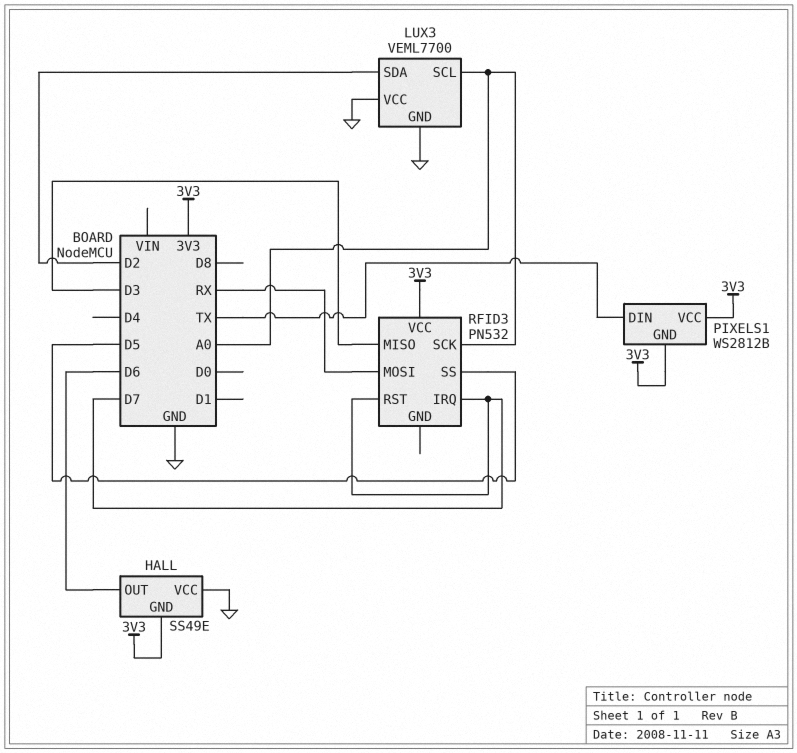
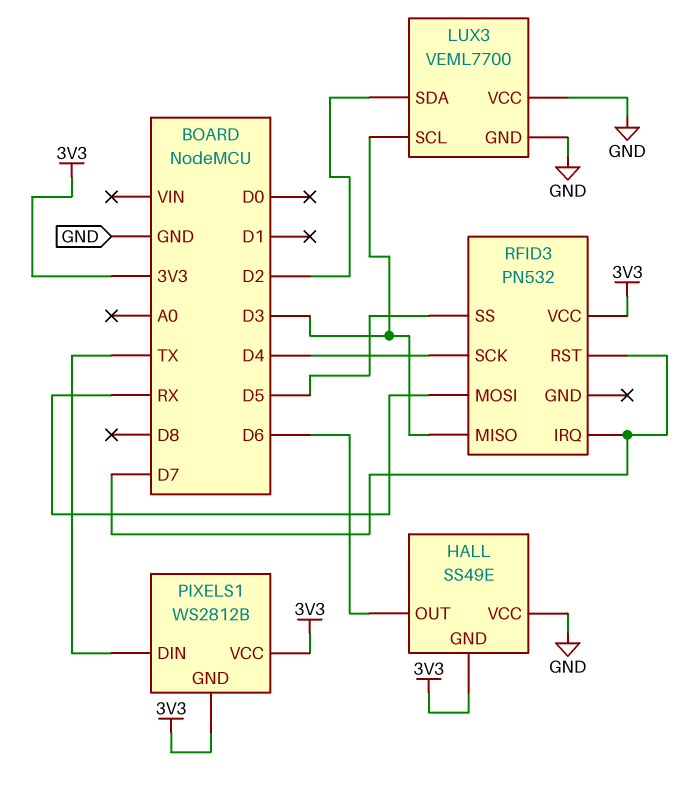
LUX3 pin SCL: A0 -> D3
RFID3 pin SCK: A0 -> D4

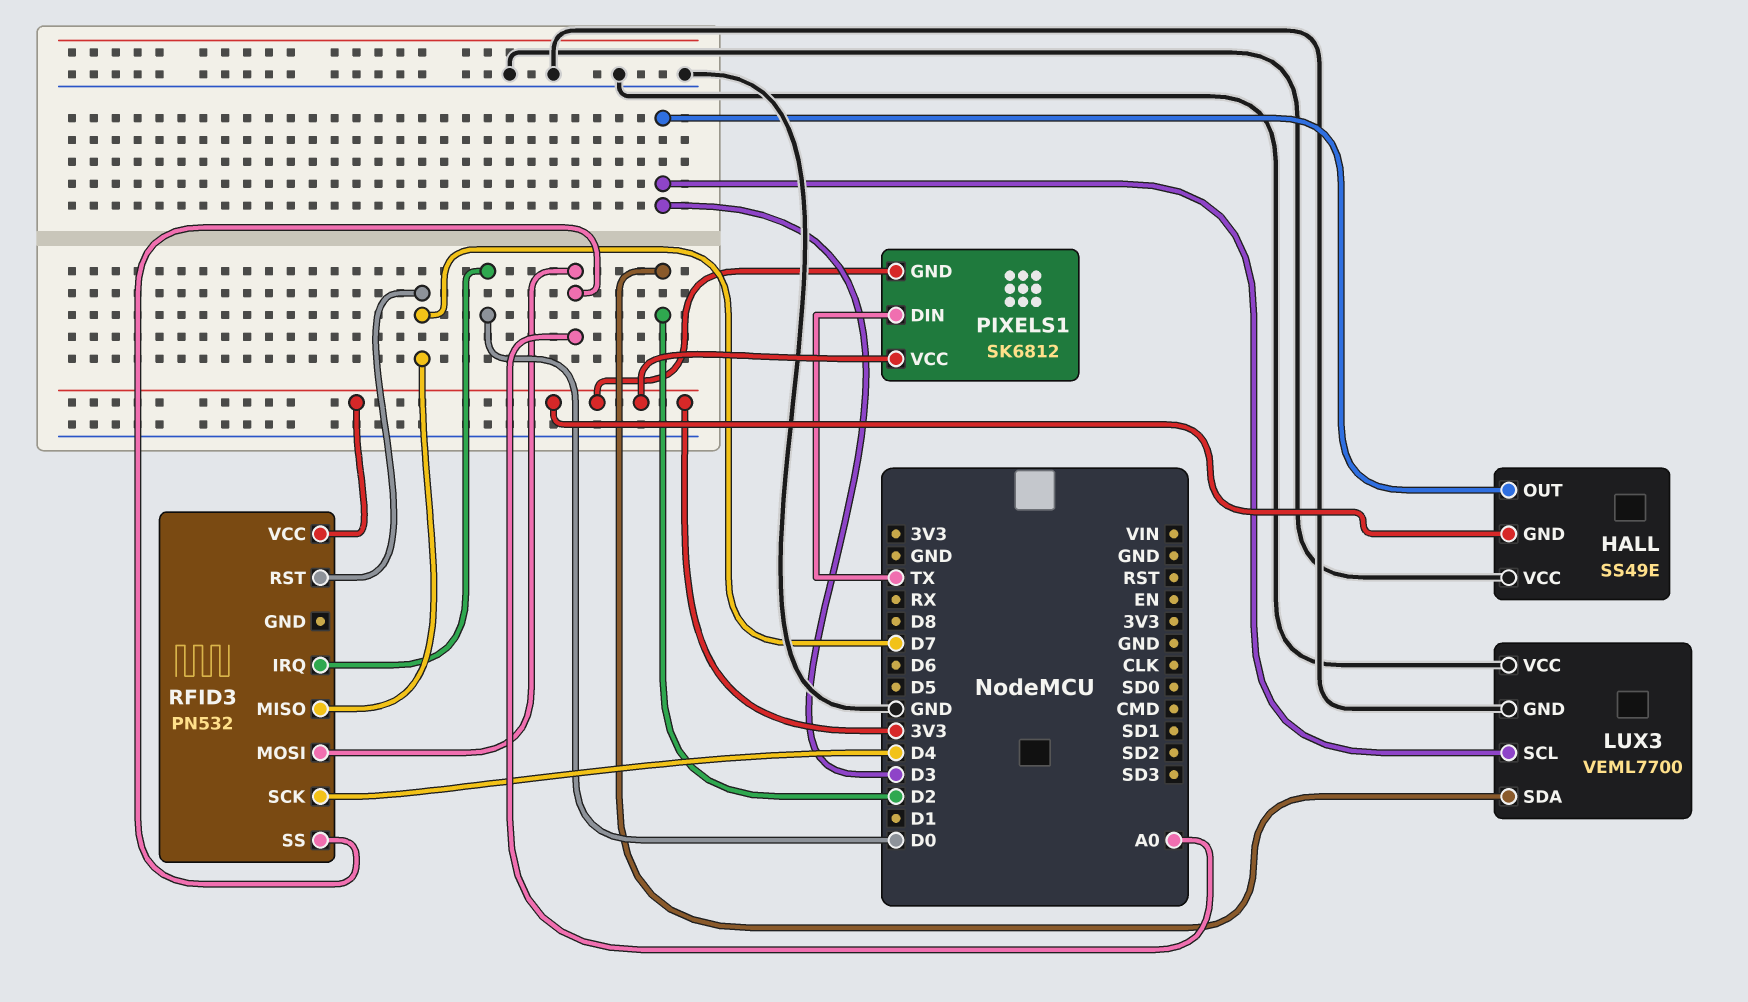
HALL pin OUT: D6 -> D3
PIXELS1: WS2812B -> SK6812
RFID3 pin IRQ: D7 -> D0
RFID3 pin MISO: D3 -> D7
RFID3 pin MOSI: RX -> A0
RFID3 pin SS: D5 -> A0

